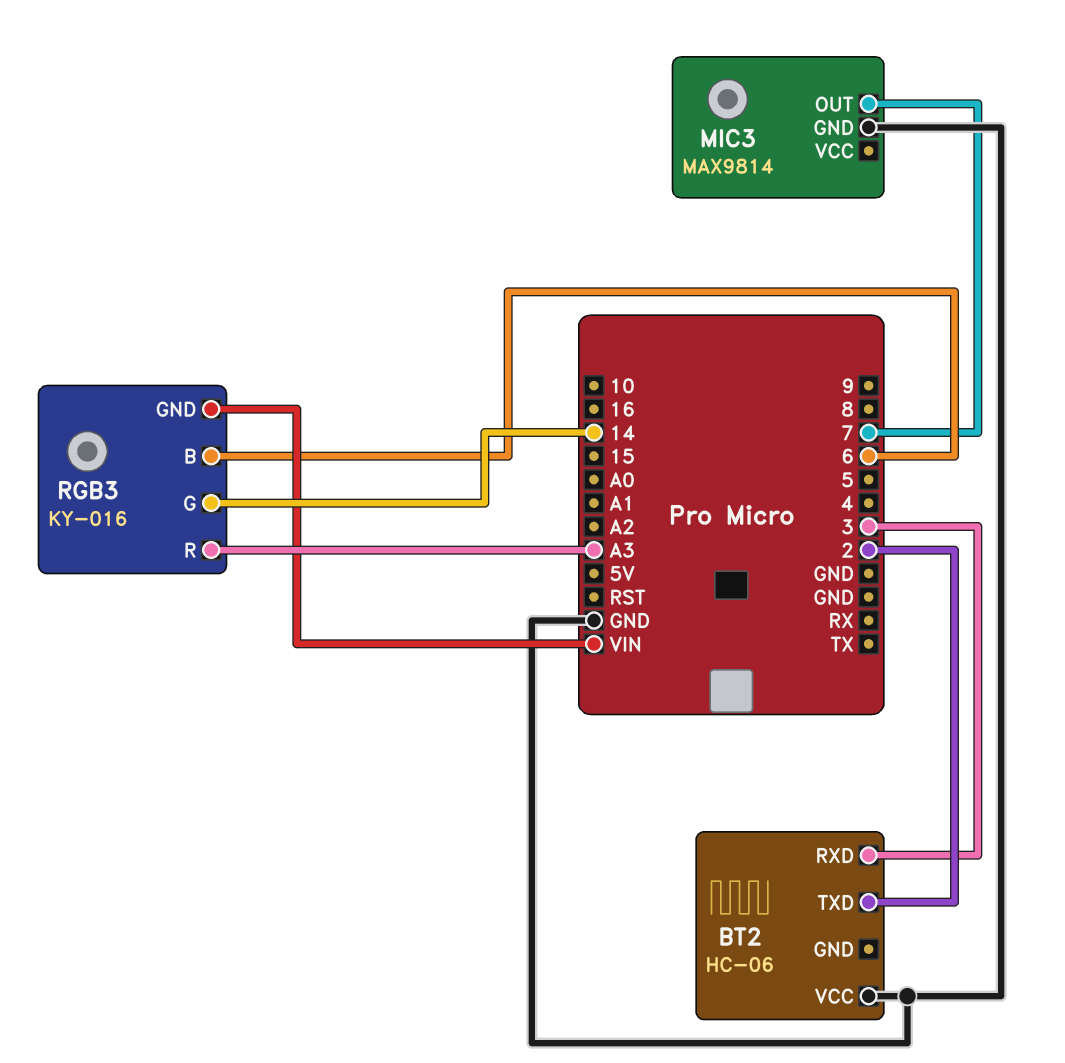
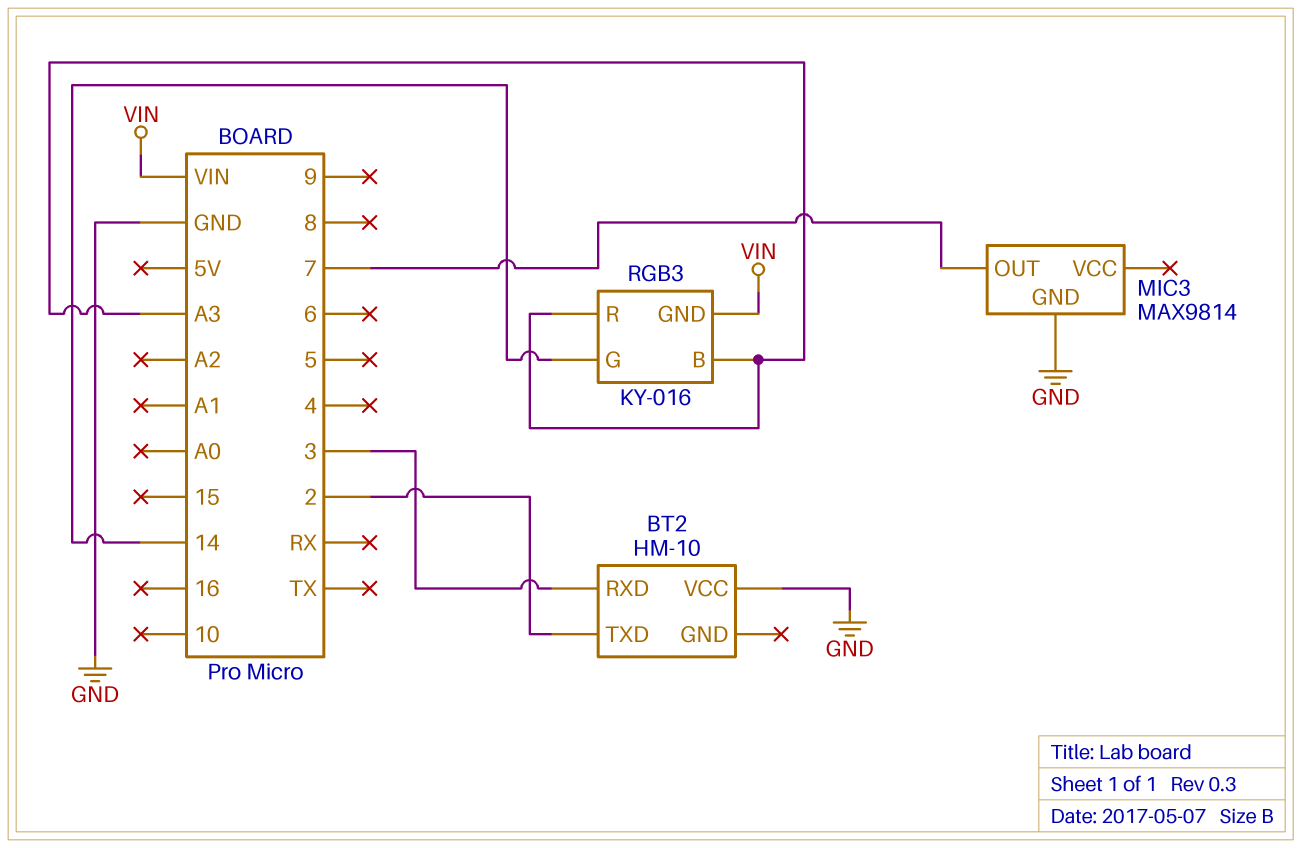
BT2: HC-06 -> HM-10
RGB3 pin B: 6 -> A3

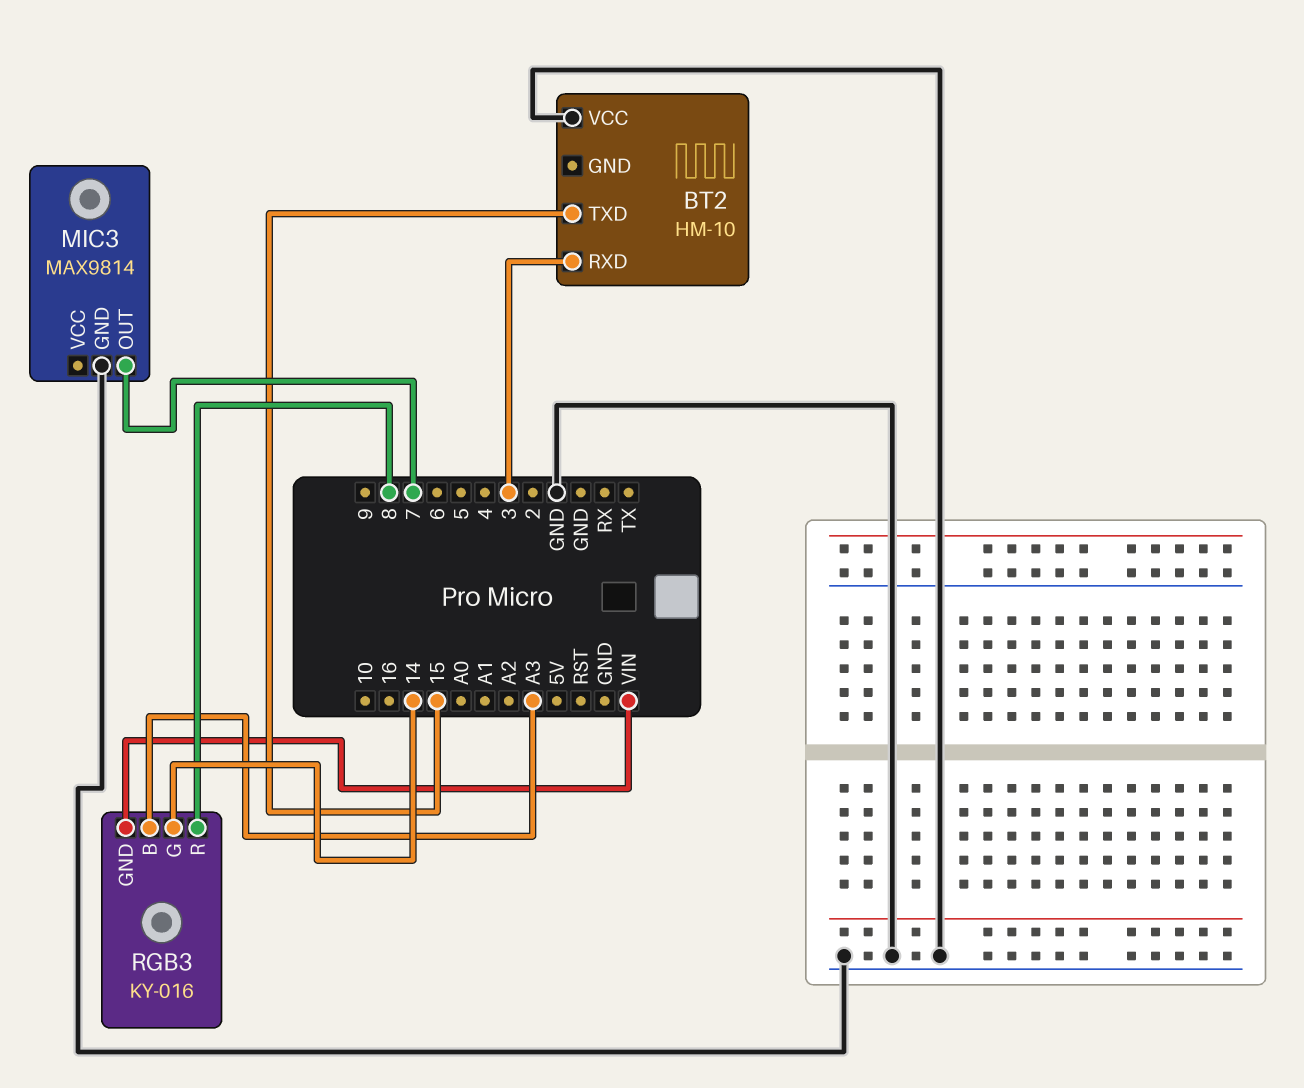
BT2 pin TXD: 2 -> 15
RGB3 pin R: A3 -> 8

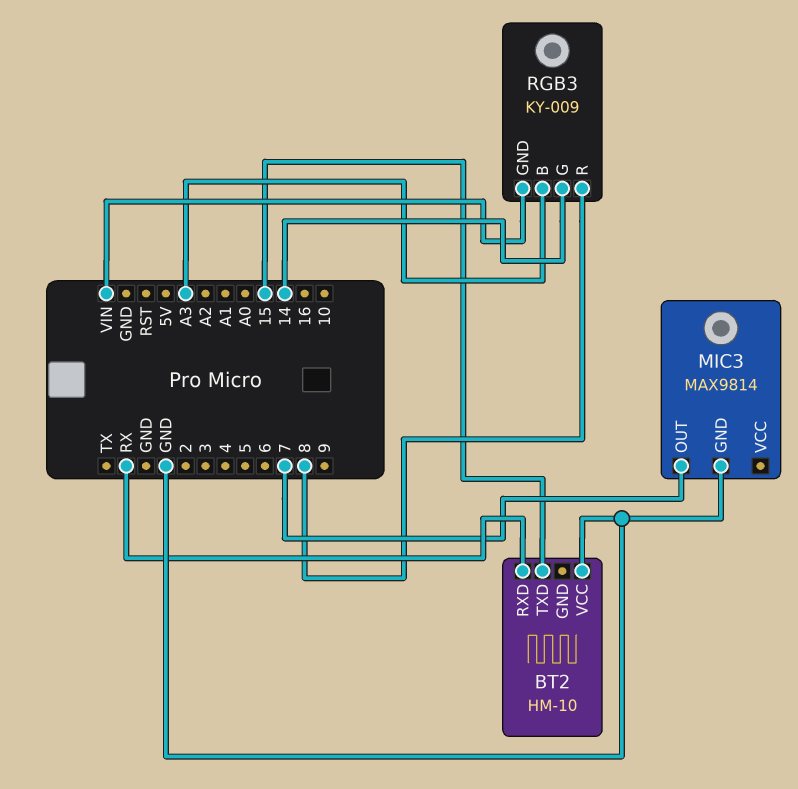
BT2 pin RXD: 3 -> RX
RGB3: KY-016 -> KY-009

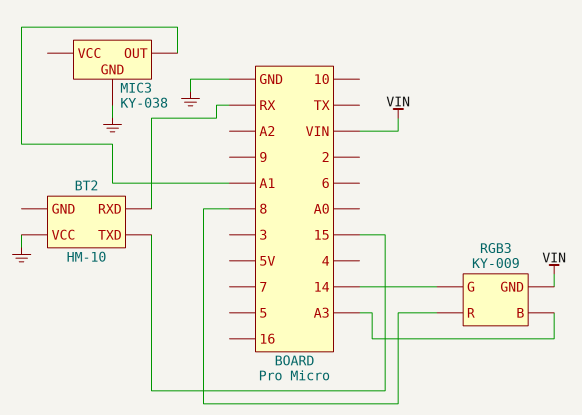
MIC3: MAX9814 -> KY-038
MIC3 pin OUT: 7 -> A1

